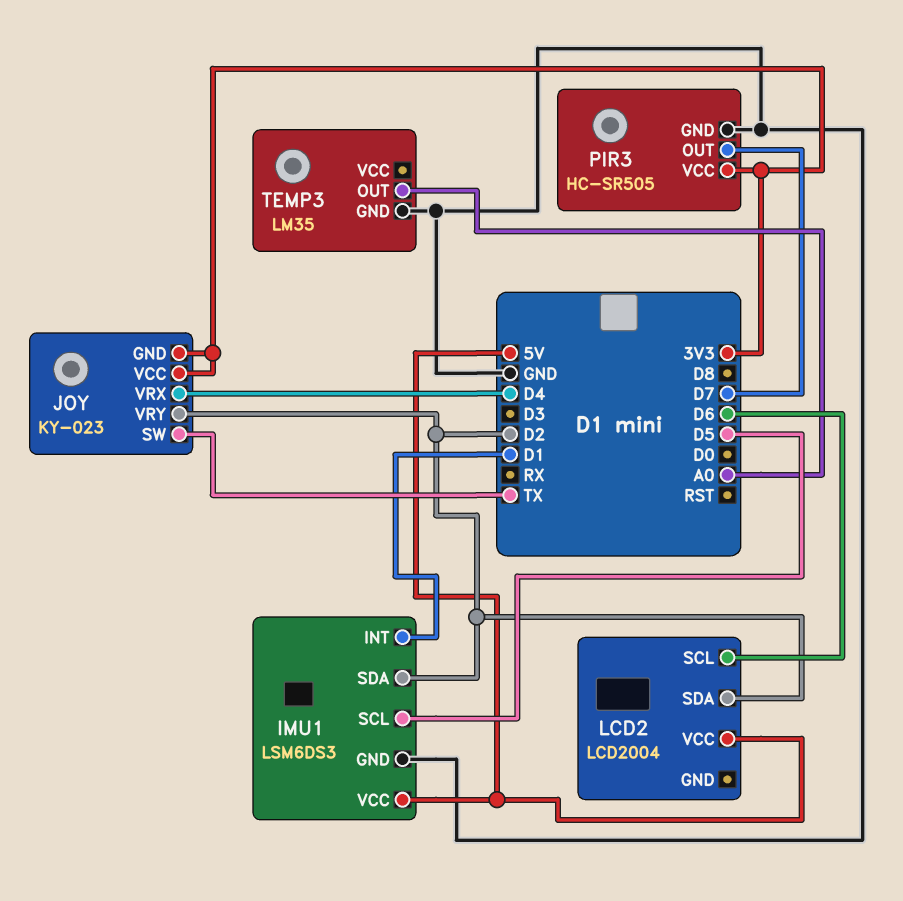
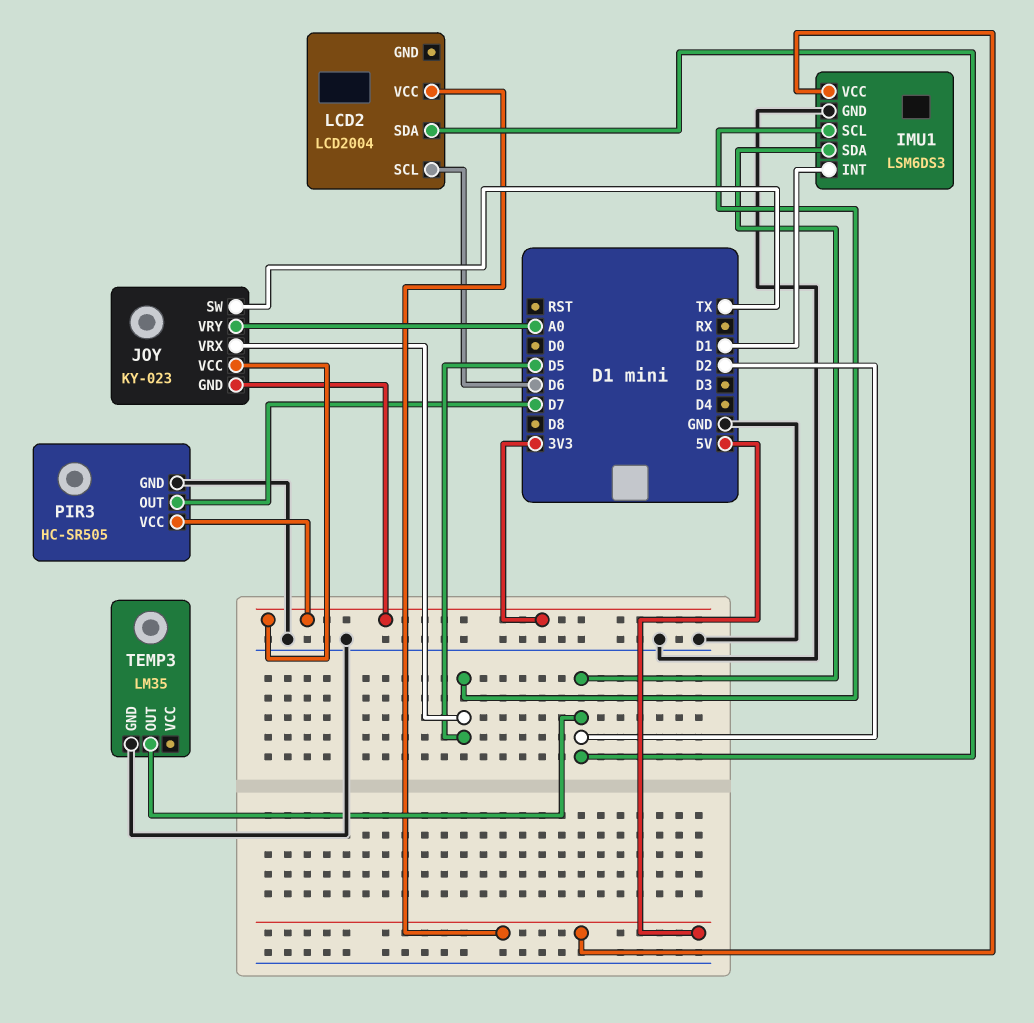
JOY pin VRX: D4 -> D5
JOY pin VRY: D2 -> A0
TEMP3 pin OUT: A0 -> D2

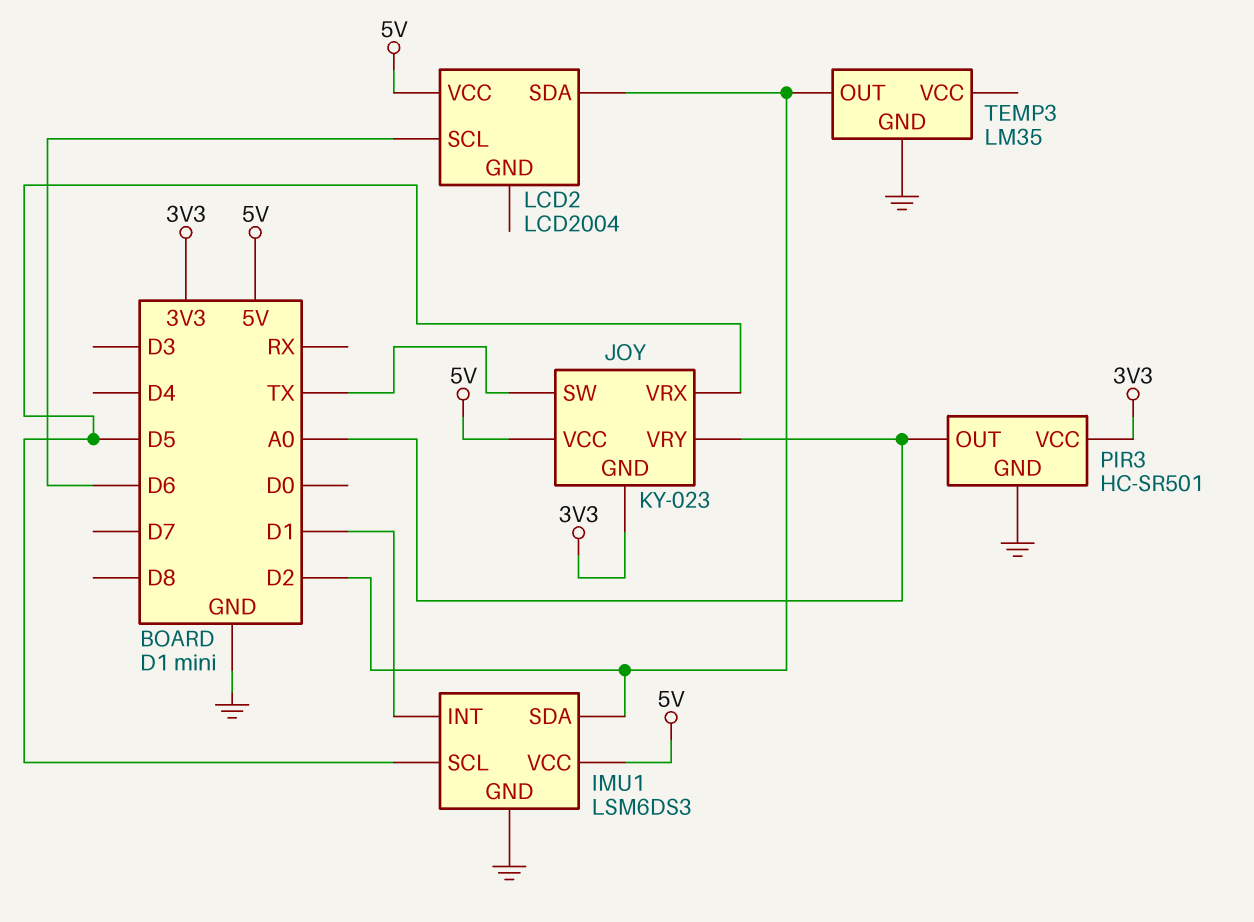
JOY pin VCC: 3V3 -> 5V
PIR3: HC-SR505 -> HC-SR501
PIR3 pin OUT: D7 -> A0

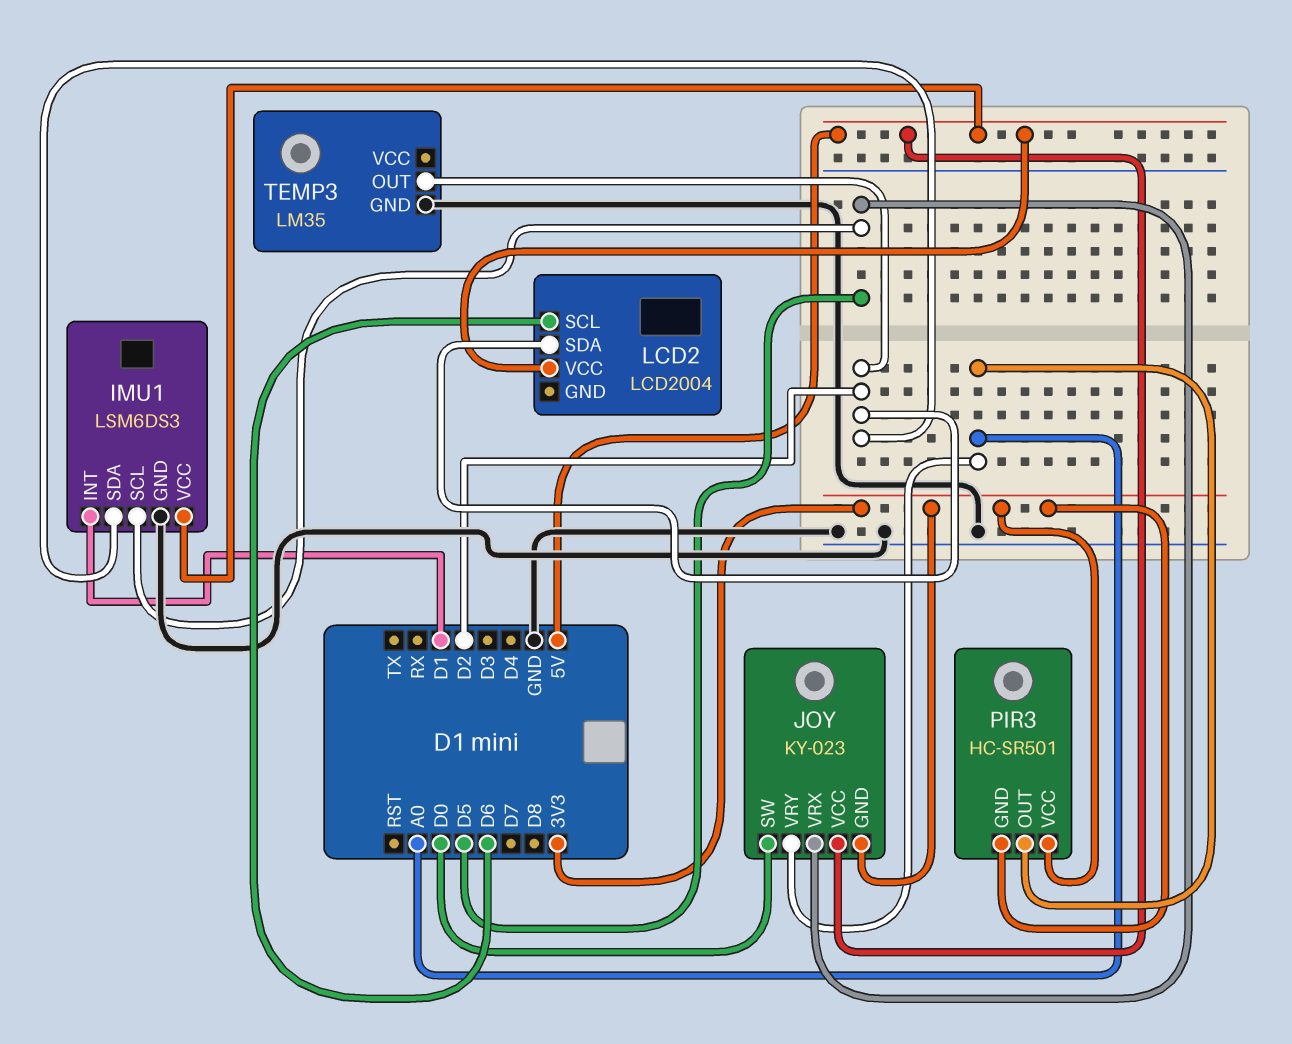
JOY pin SW: TX -> D0
PIR3 pin GND: GND -> 3V3

